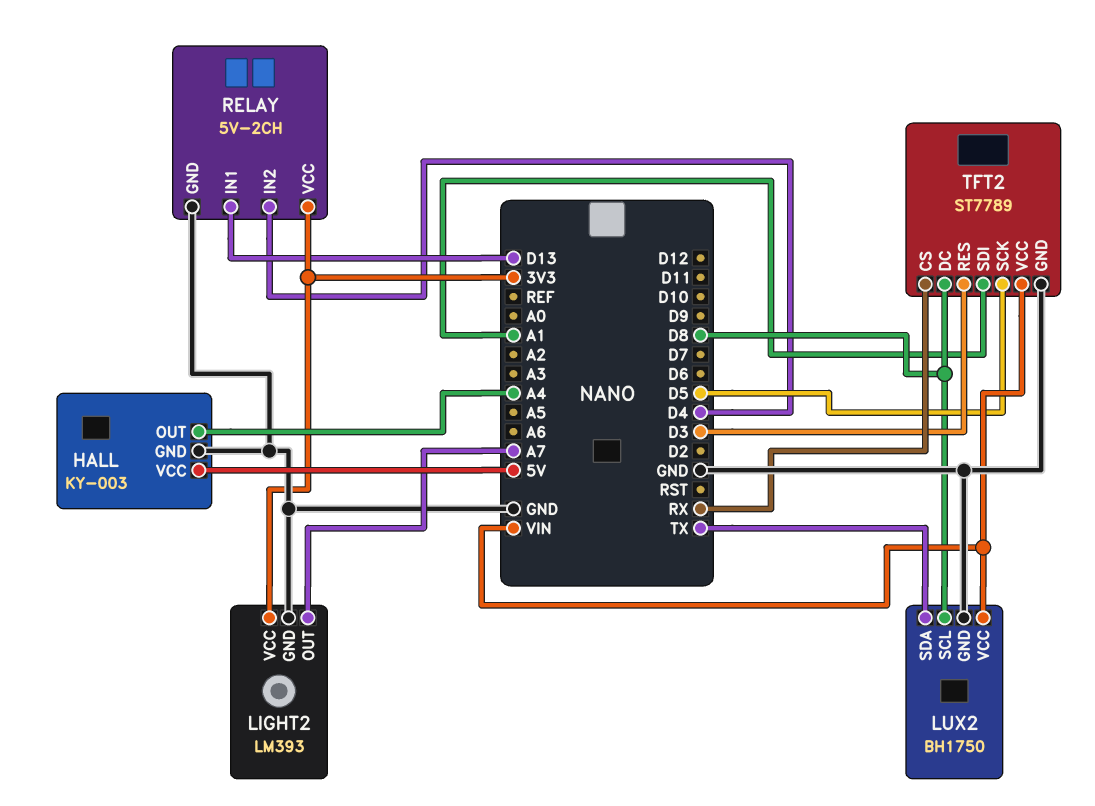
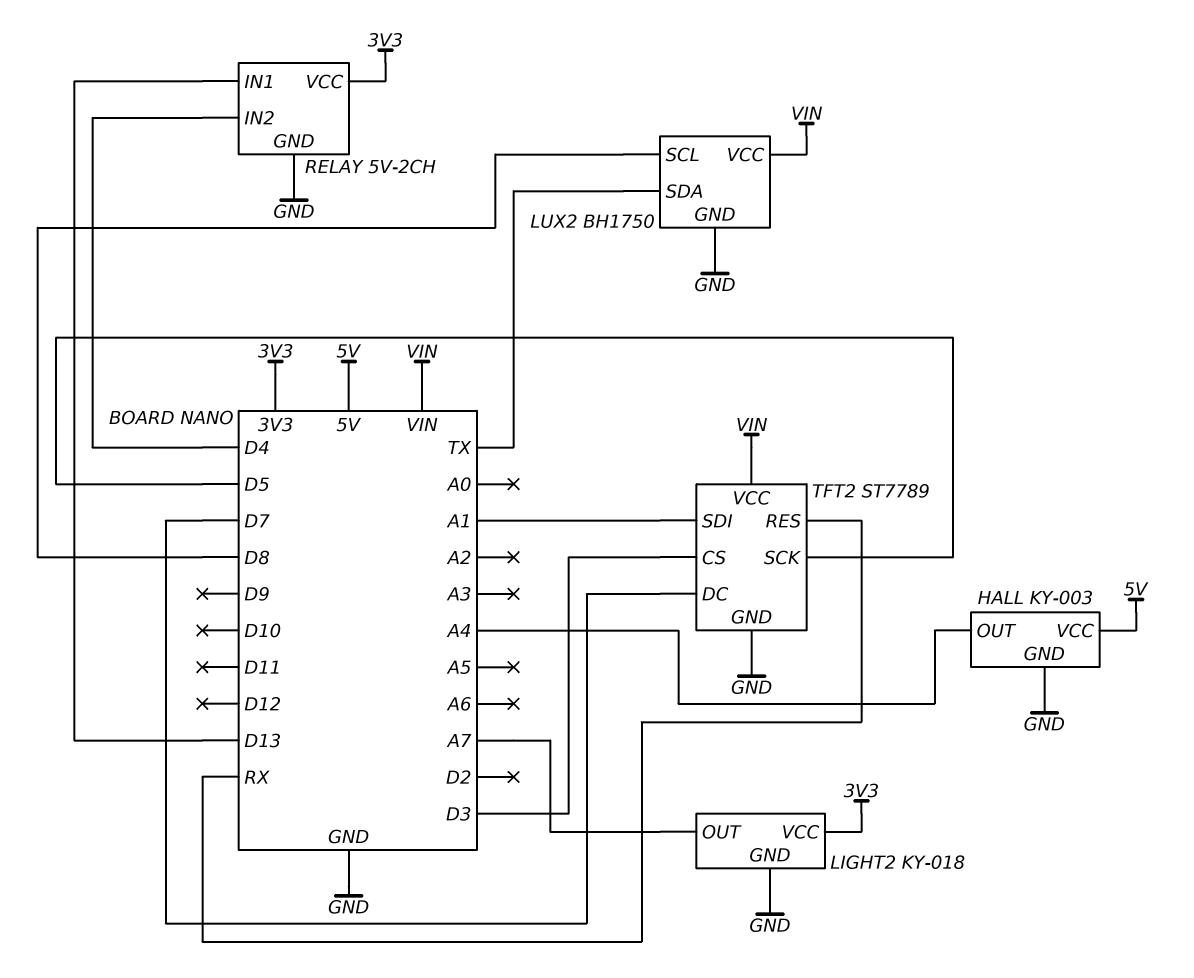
LIGHT2: LM393 -> KY-018
TFT2 pin CS: RX -> D3
TFT2 pin DC: D8 -> D7
TFT2 pin RES: D3 -> RX

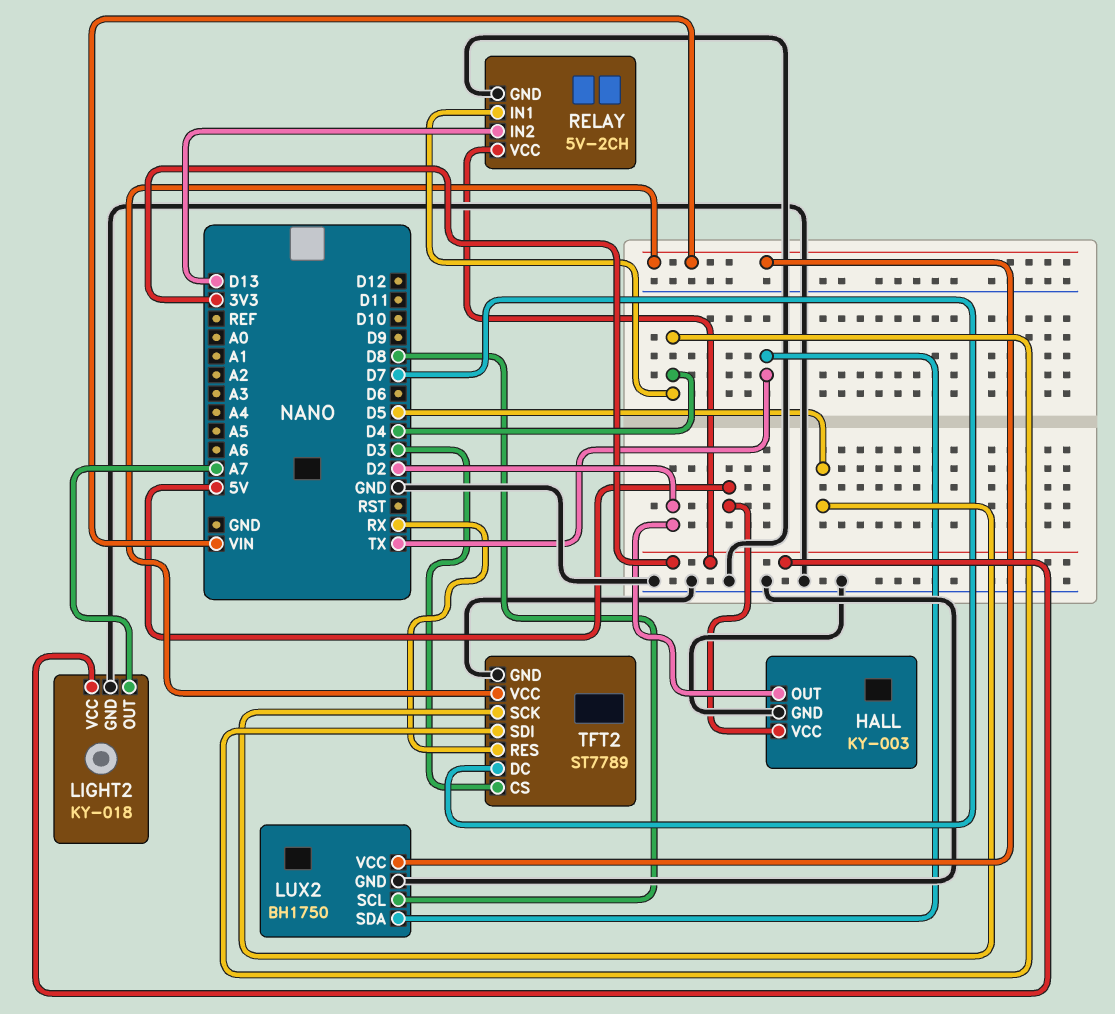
HALL pin OUT: A4 -> D2
RELAY pin IN1: D13 -> D4
RELAY pin IN2: D4 -> D13
TFT2 pin SDI: A1 -> D4

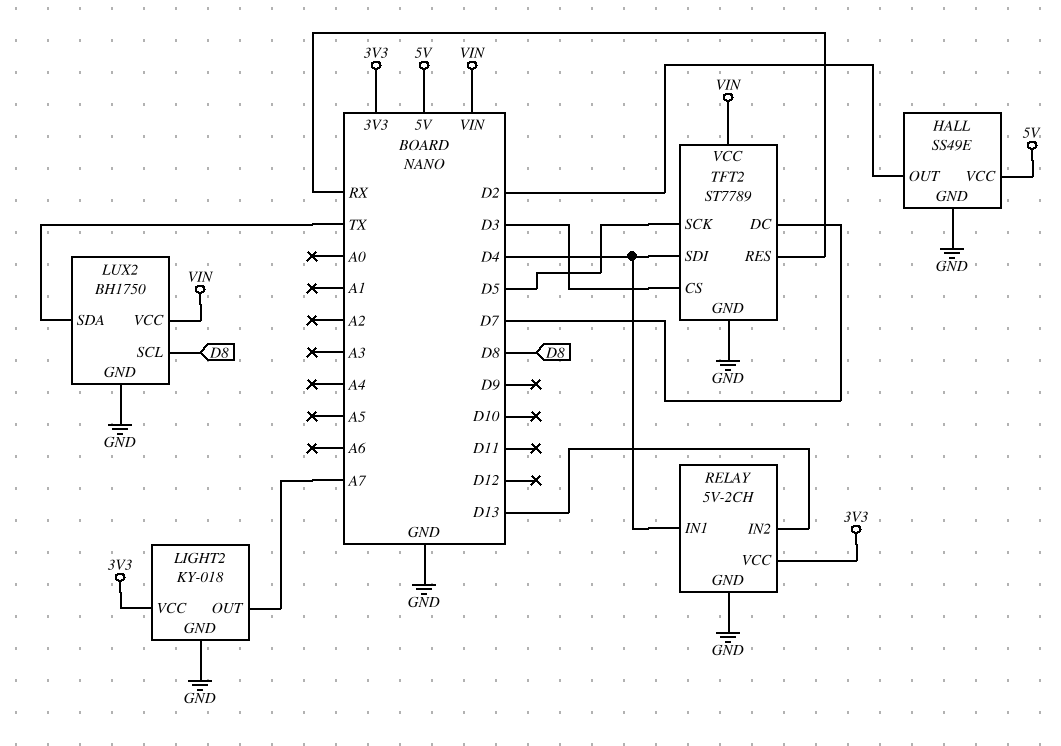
HALL: KY-003 -> SS49E

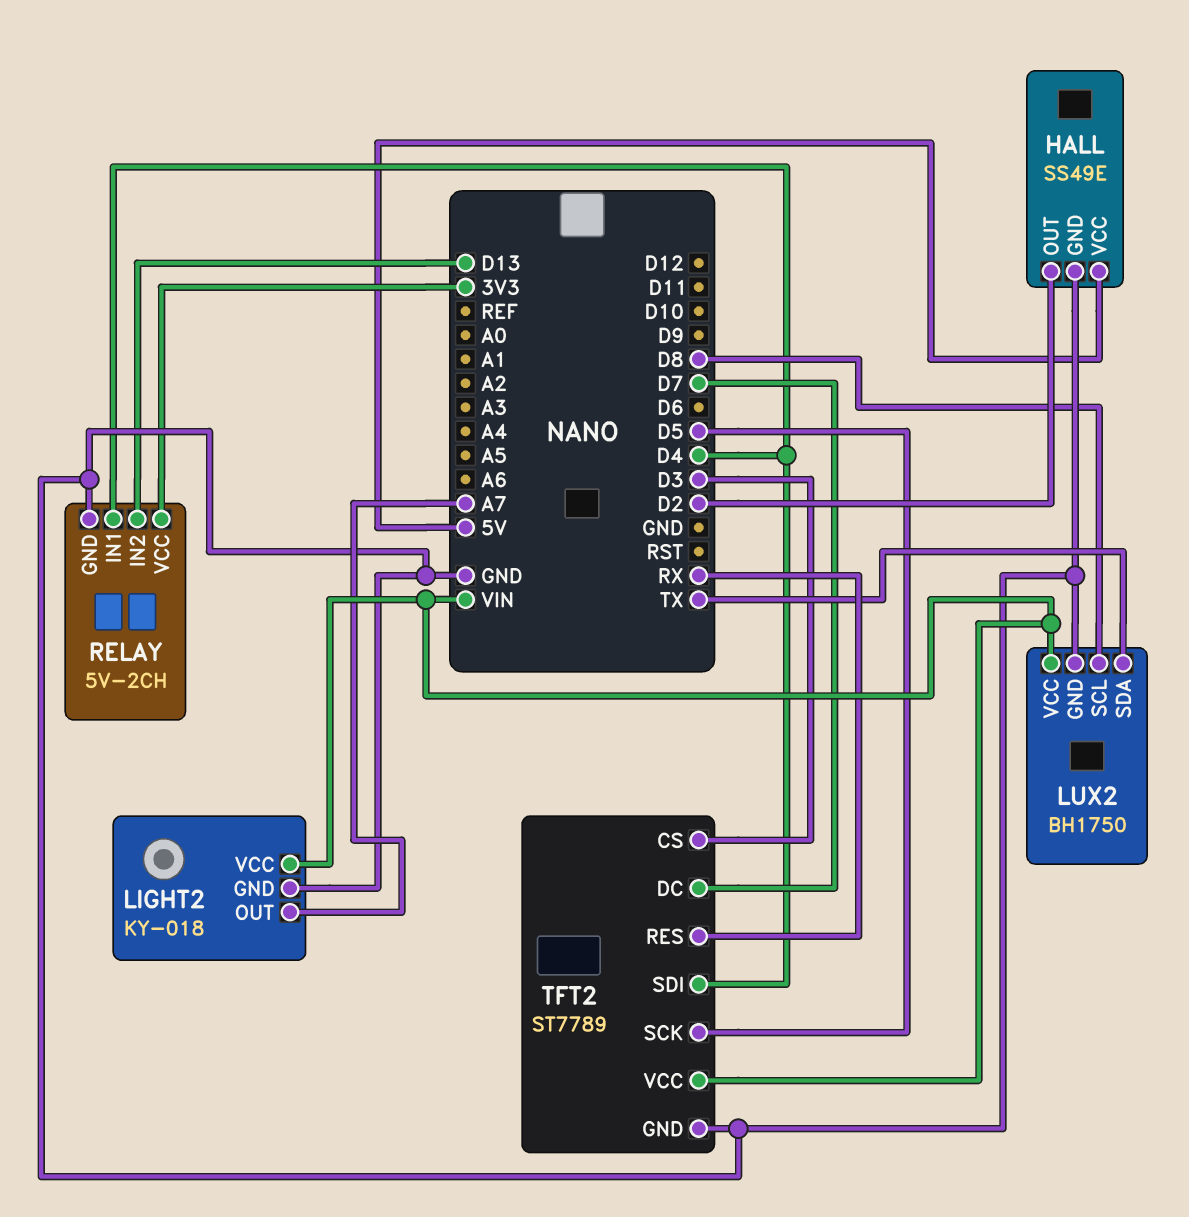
LIGHT2 pin VCC: 3V3 -> VIN

